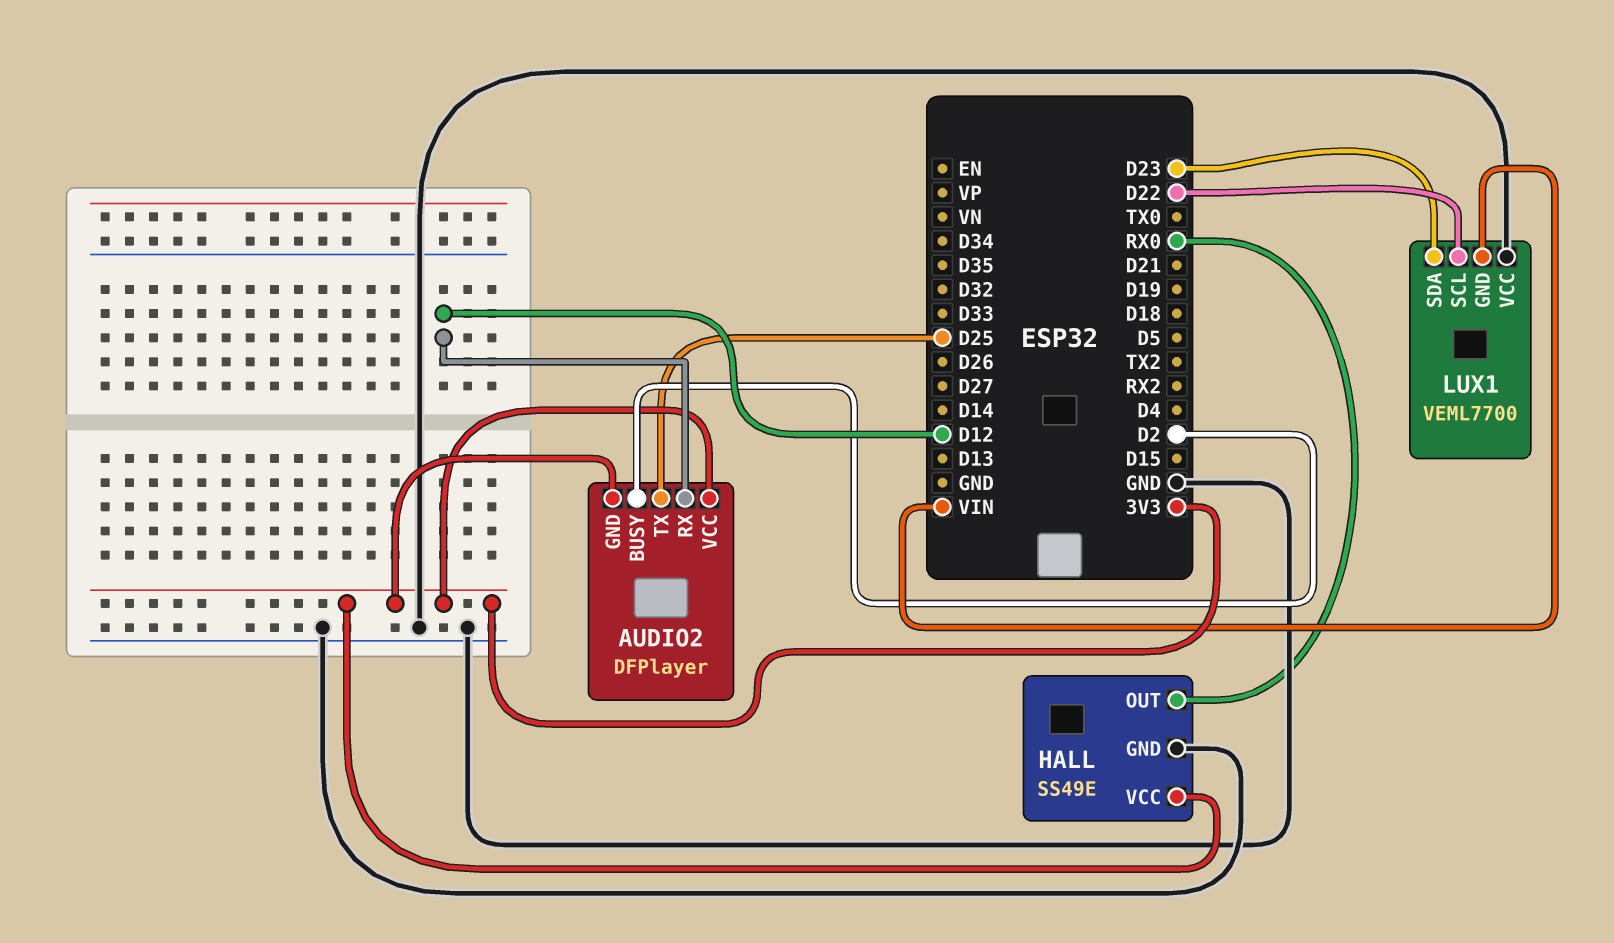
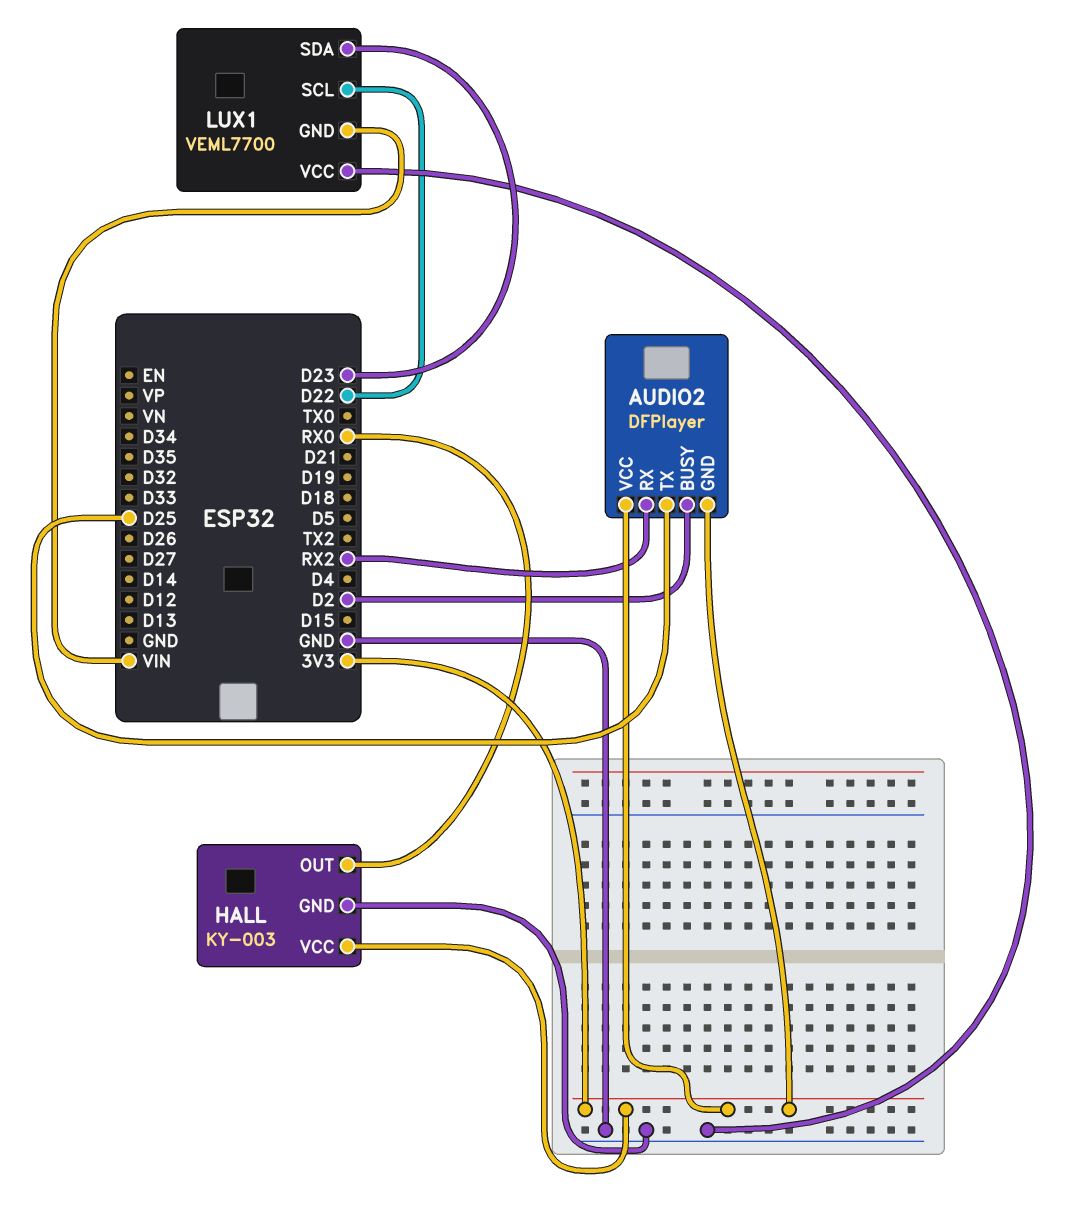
AUDIO2 pin RX: D12 -> RX2
HALL: SS49E -> KY-003

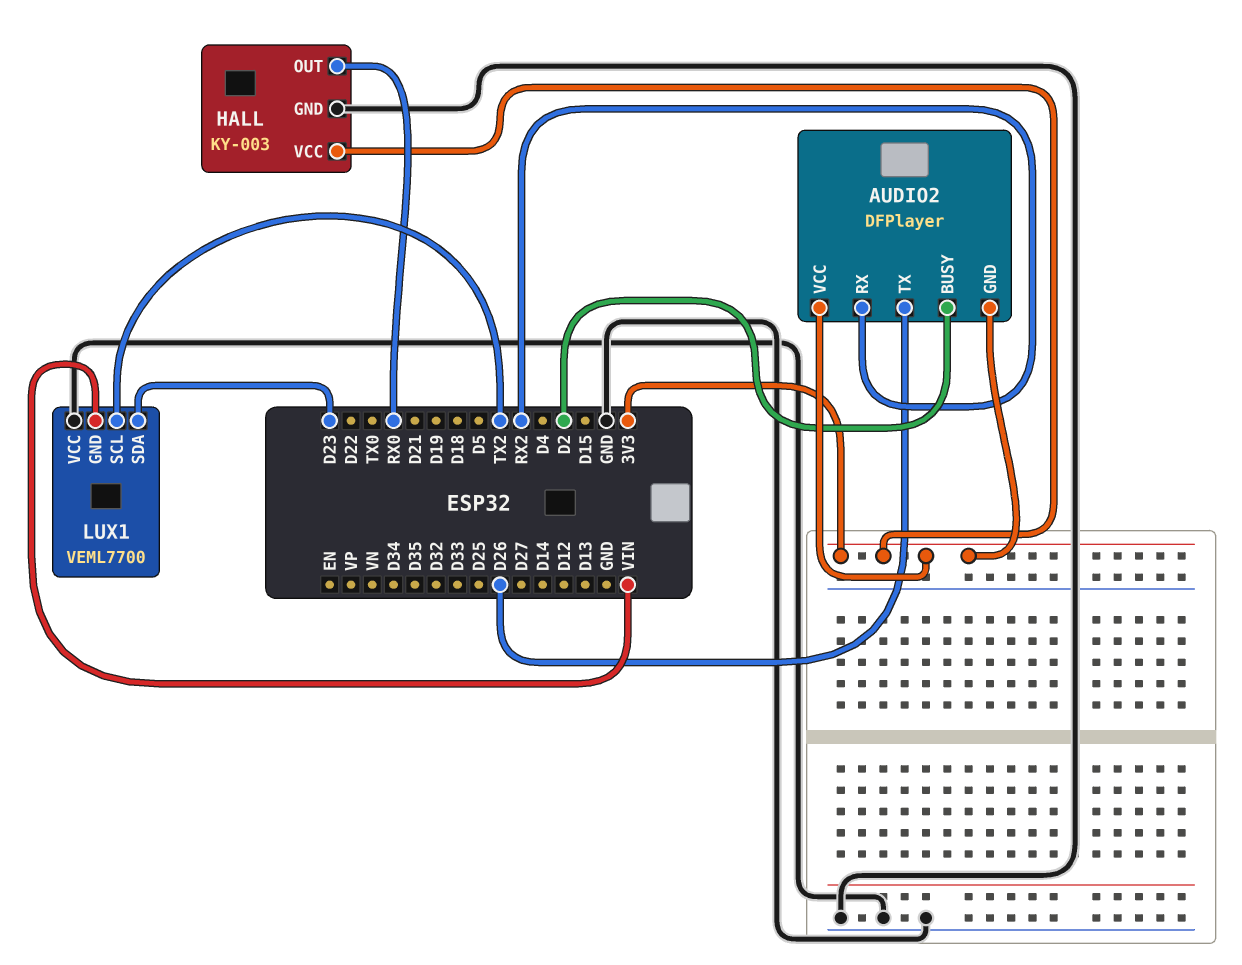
AUDIO2 pin TX: D25 -> D26
LUX1 pin SCL: D22 -> TX2

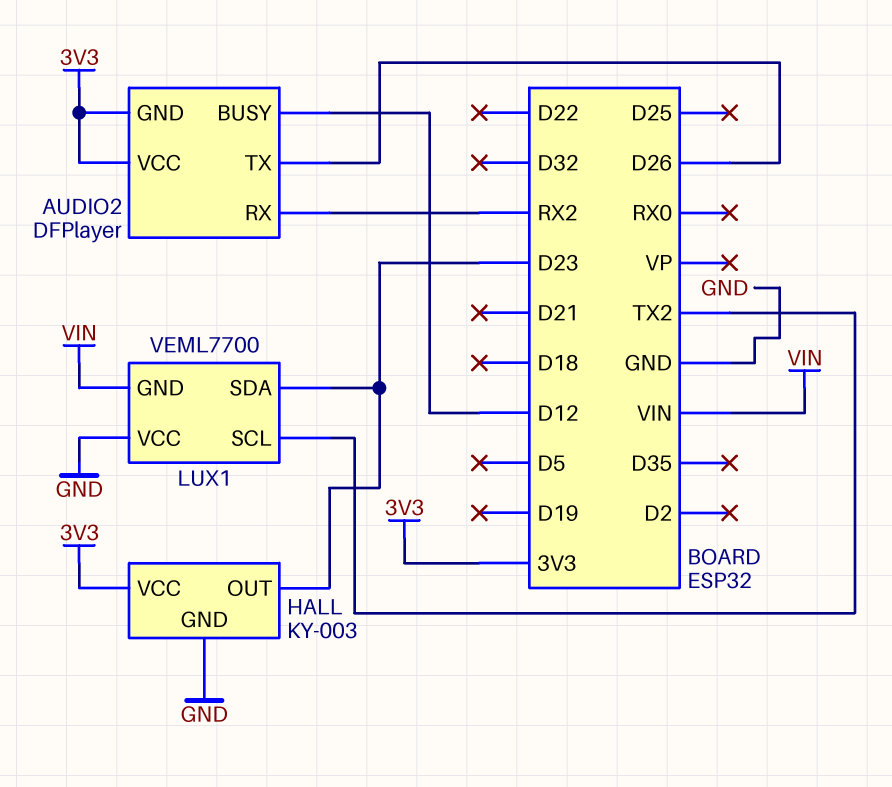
AUDIO2 pin BUSY: D2 -> D12
HALL pin OUT: RX0 -> D23

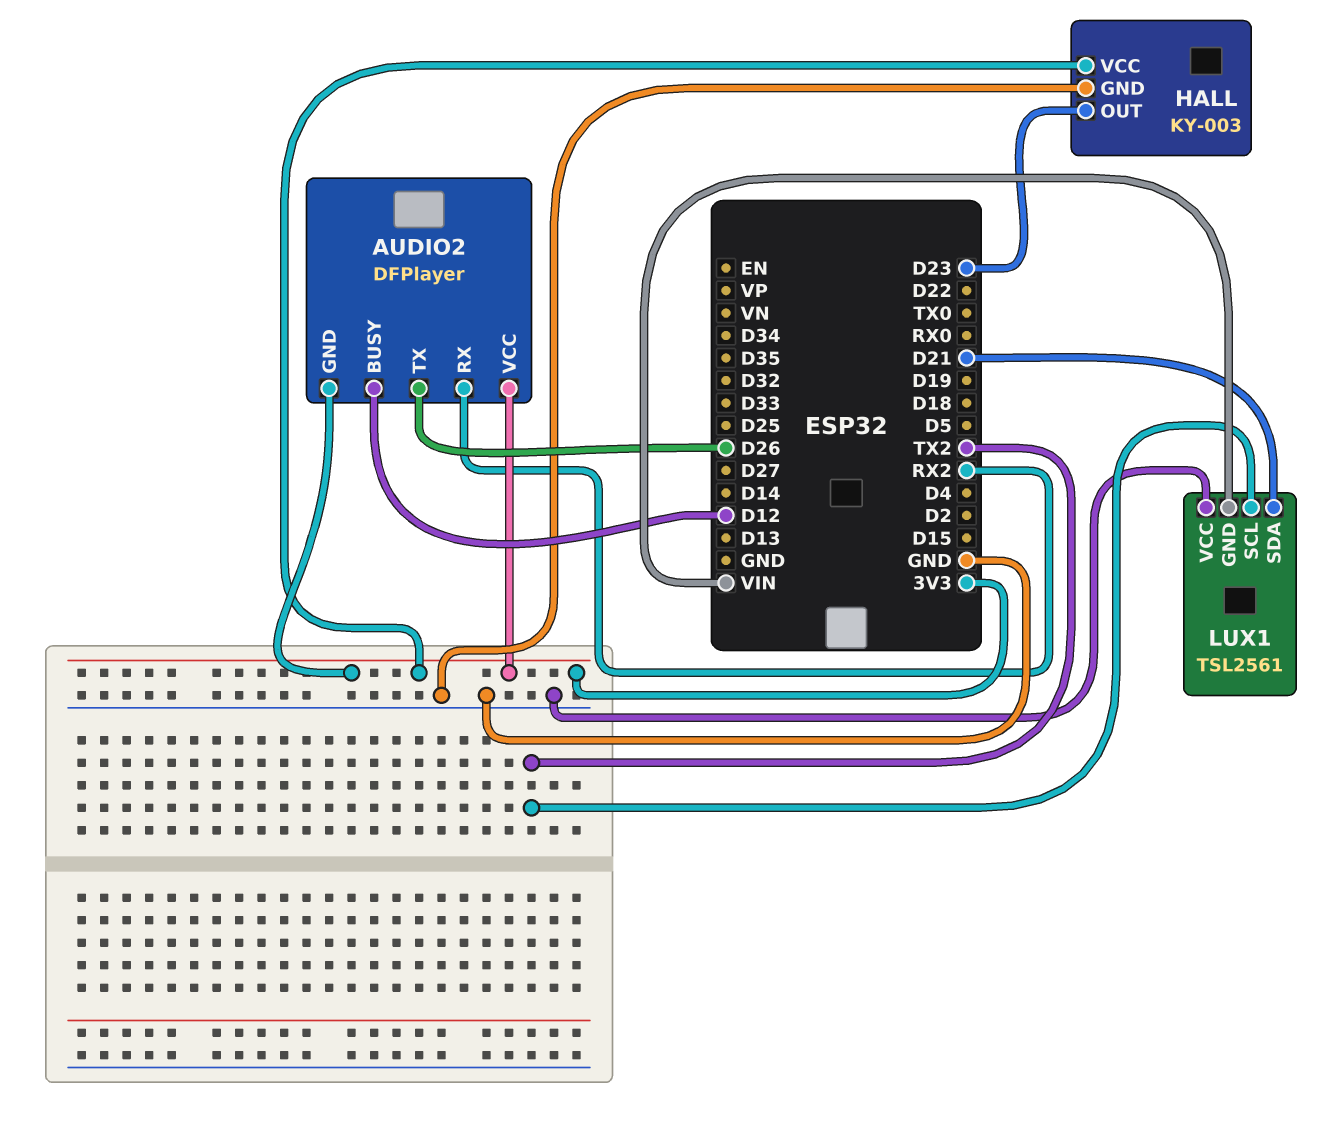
LUX1: VEML7700 -> TSL2561
LUX1 pin SDA: D23 -> D21

